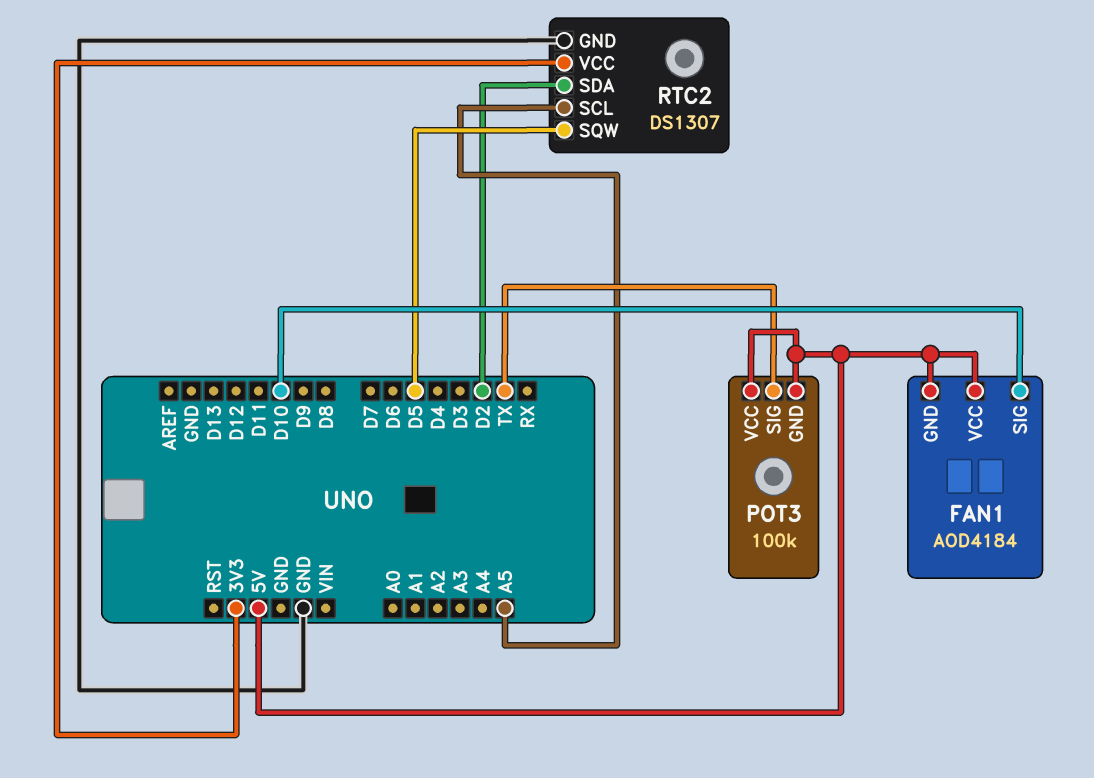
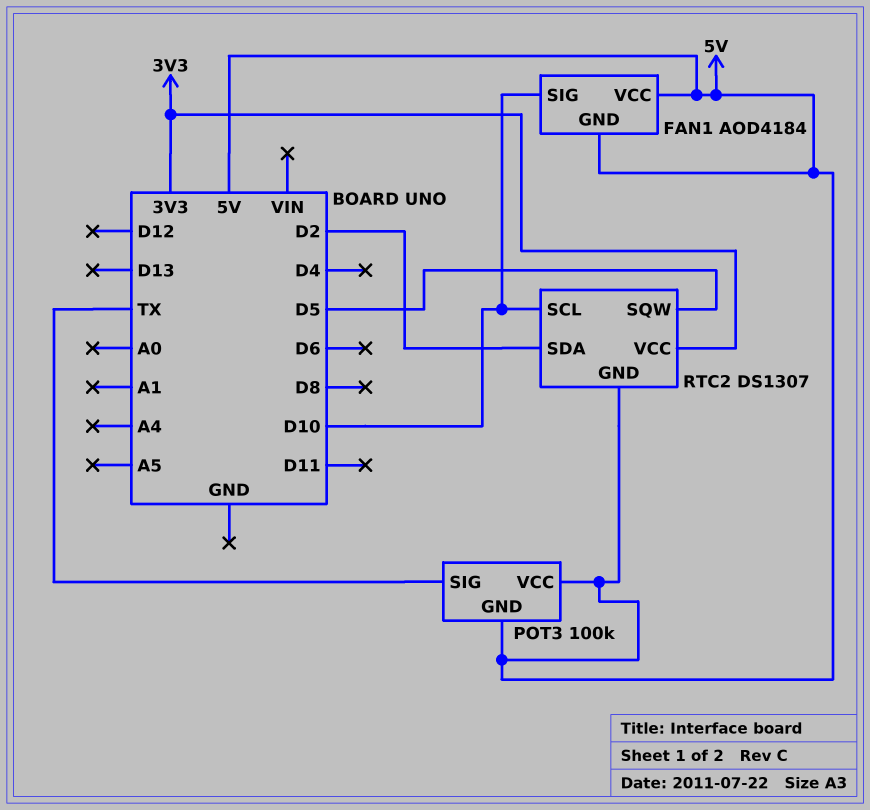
RTC2 pin GND: GND -> 5V
RTC2 pin SCL: A5 -> D10

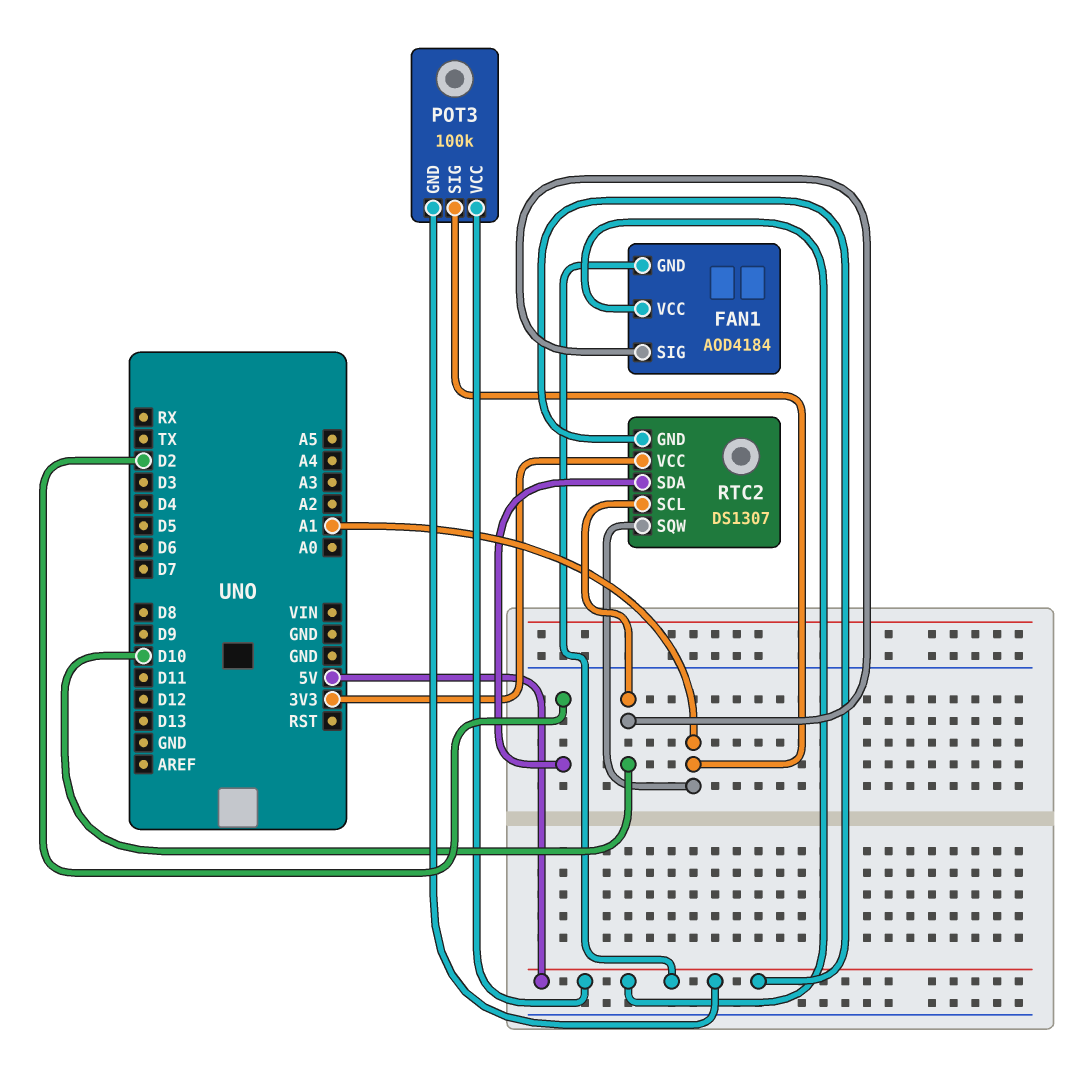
POT3 pin SIG: TX -> A1
RTC2 pin SQW: D5 -> A1

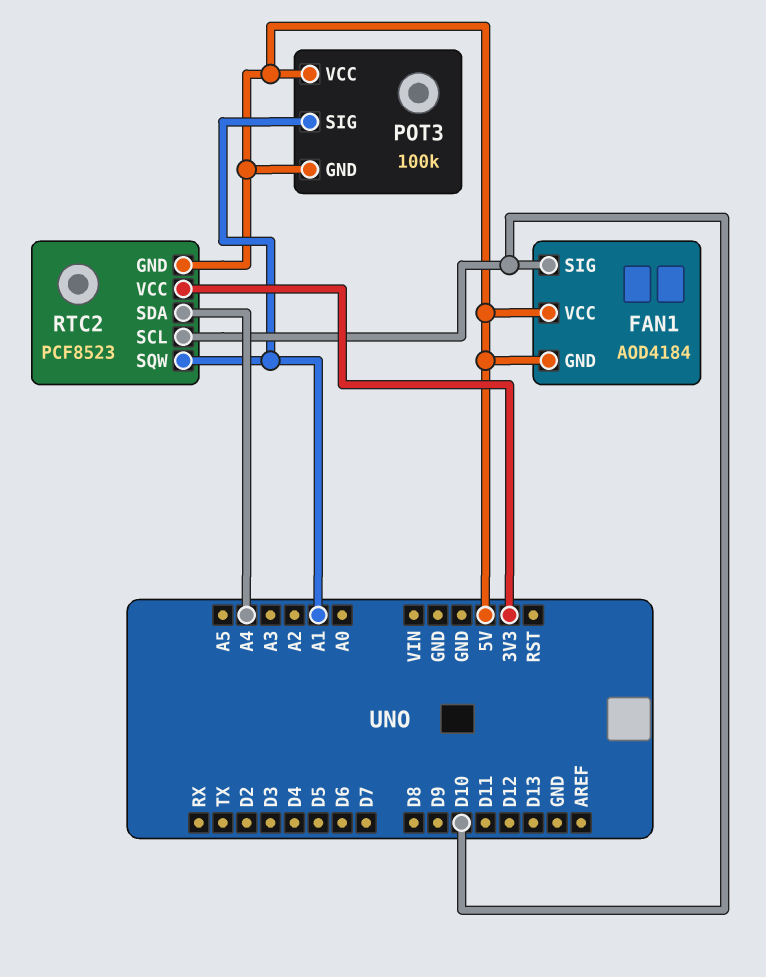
RTC2: DS1307 -> PCF8523
RTC2 pin SDA: D2 -> A4

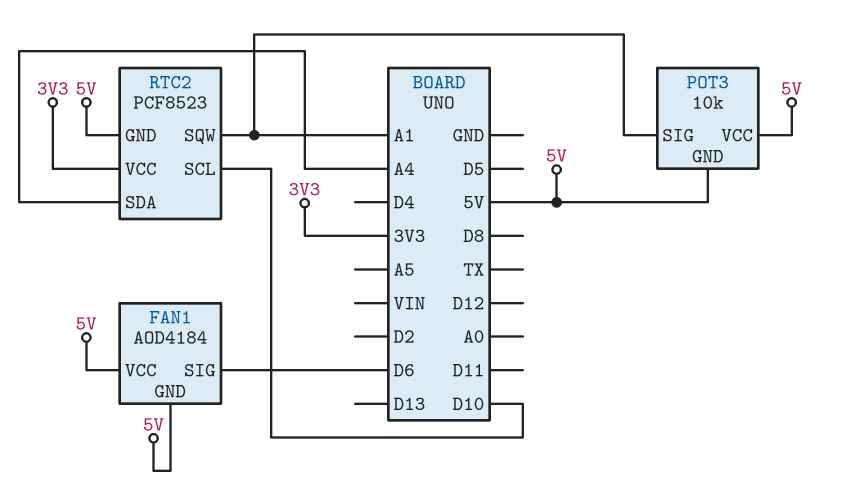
FAN1 pin SIG: D10 -> D6
POT3: 100k -> 10k

